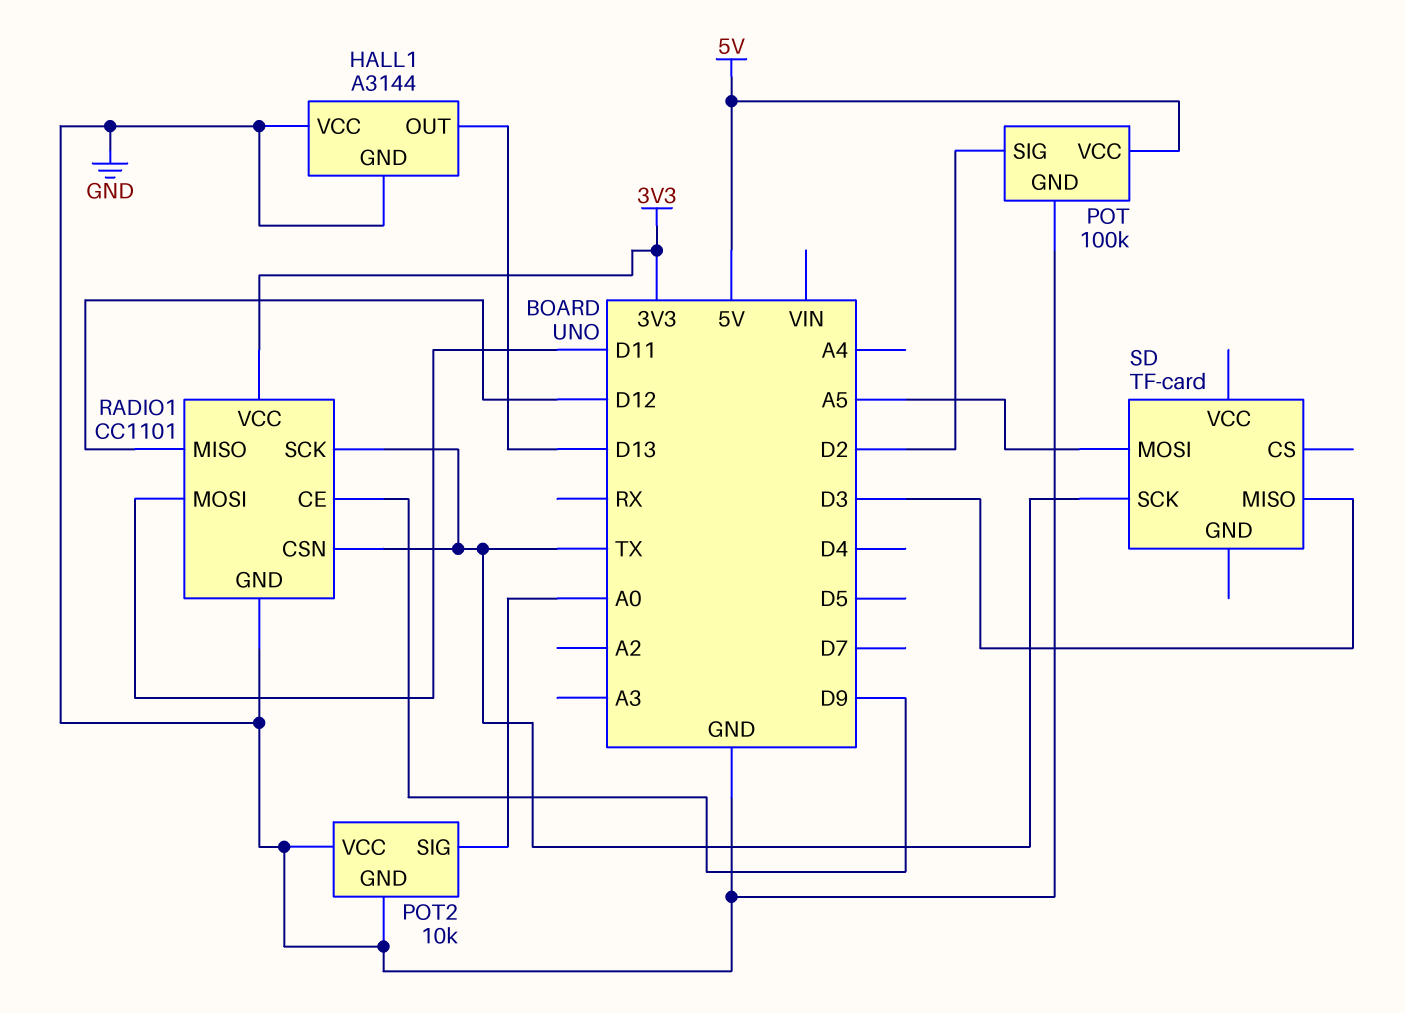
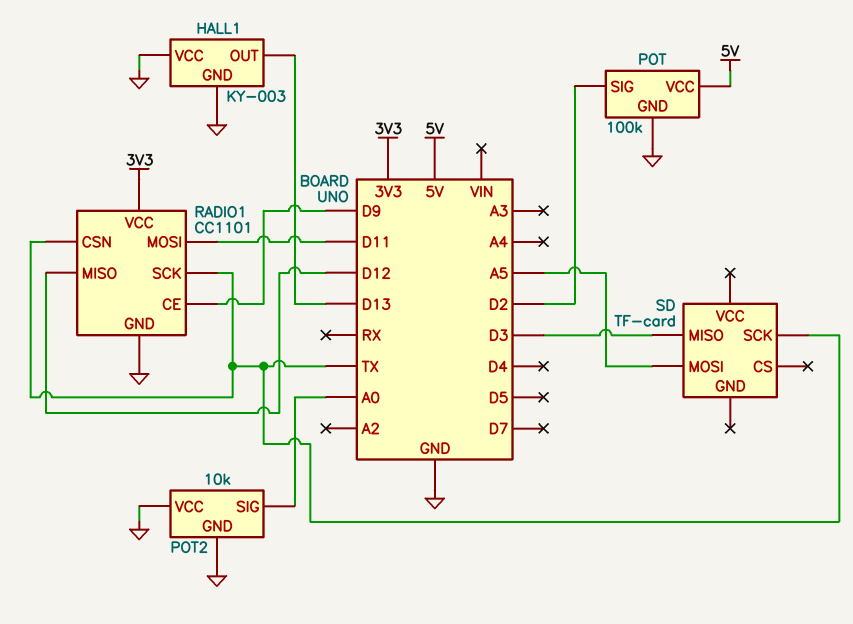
HALL1: A3144 -> KY-003

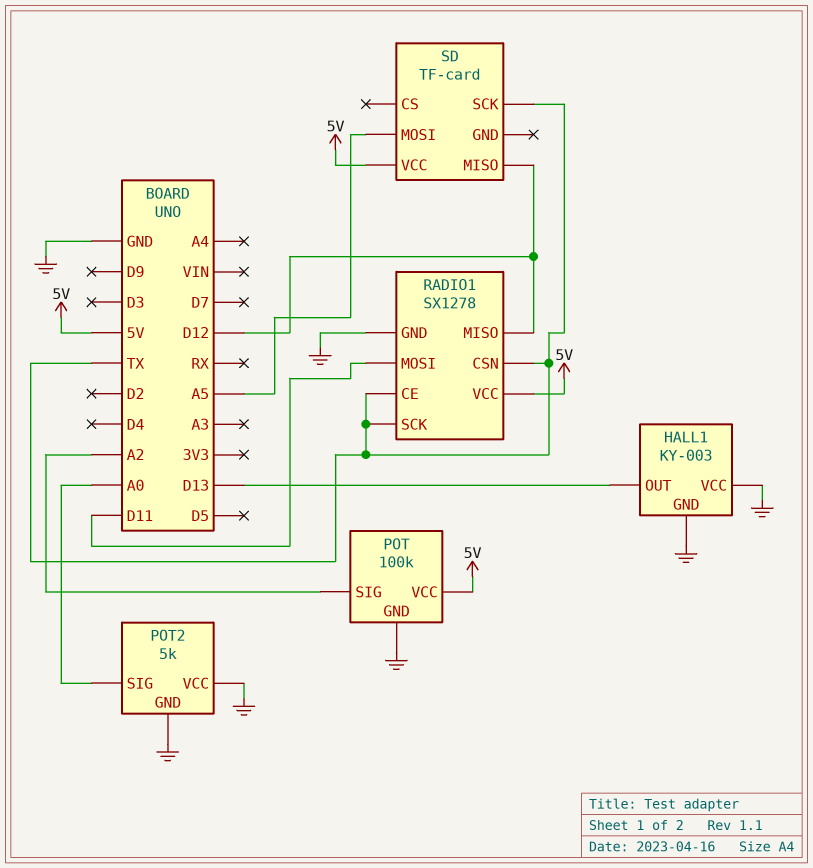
POT pin SIG: D2 -> A2
POT2: 10k -> 5k
RADIO1: CC1101 -> SX1278
RADIO1 pin CE: D9 -> TX
RADIO1 pin VCC: 3V3 -> 5V
SD pin MISO: D3 -> D12
SD pin VCC: none -> 5V

